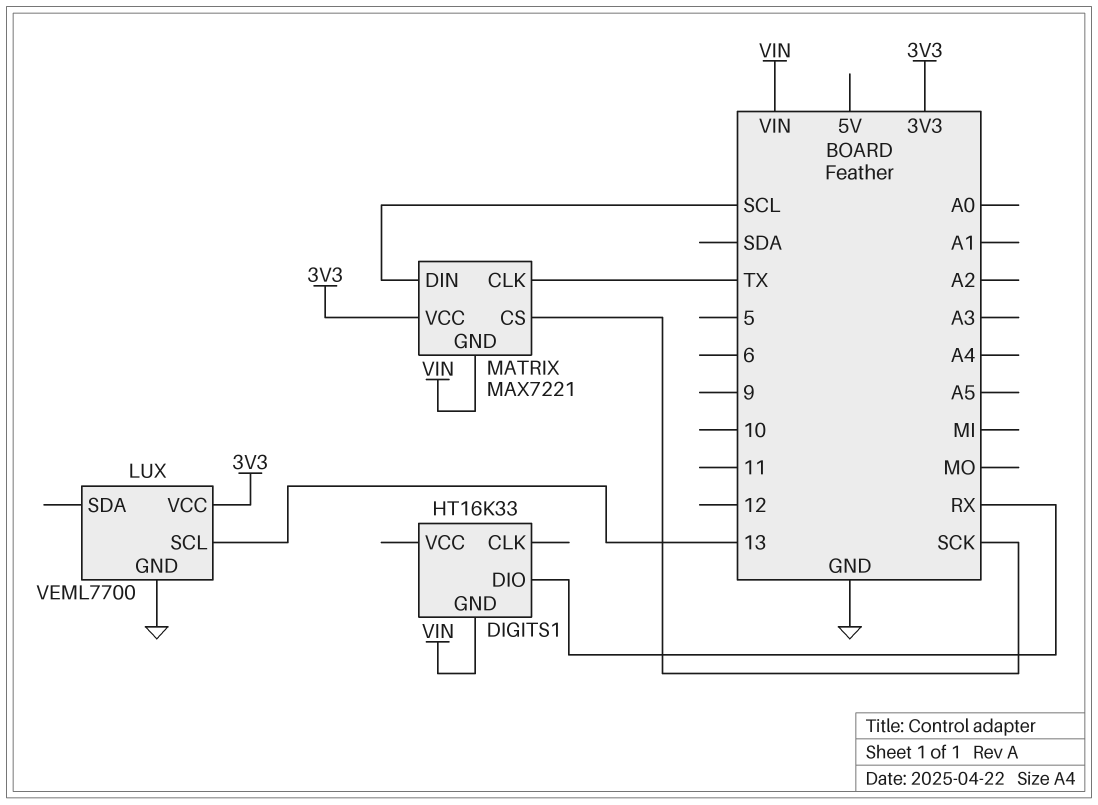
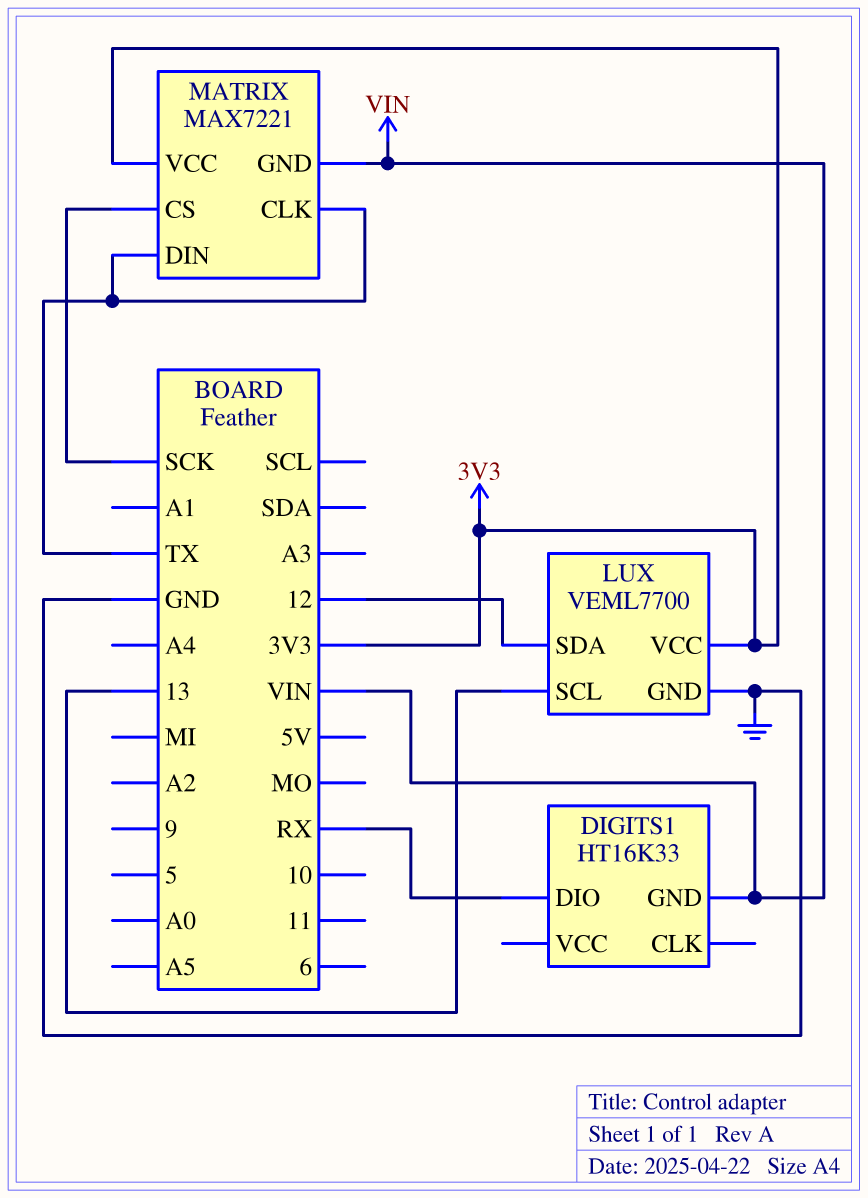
LUX pin SDA: none -> 12
MATRIX pin DIN: SCL -> TX

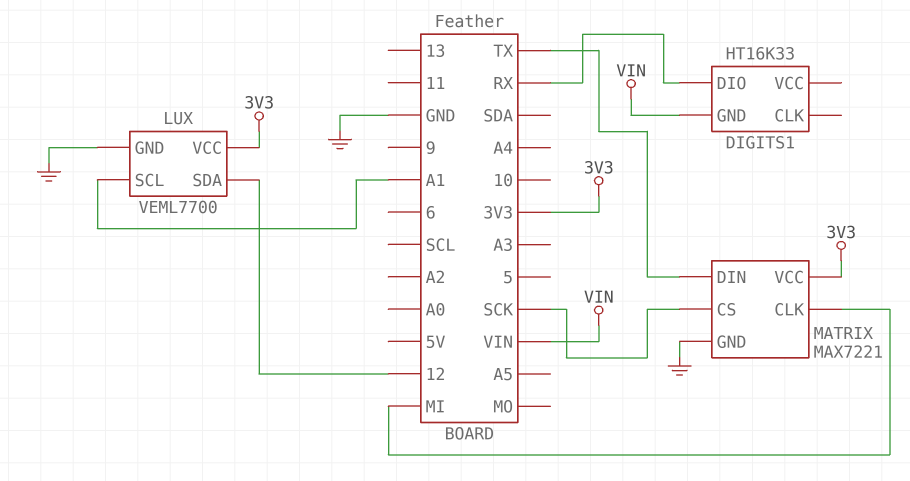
LUX pin SCL: 13 -> A1
MATRIX pin CLK: TX -> MI
MATRIX pin GND: VIN -> GND

